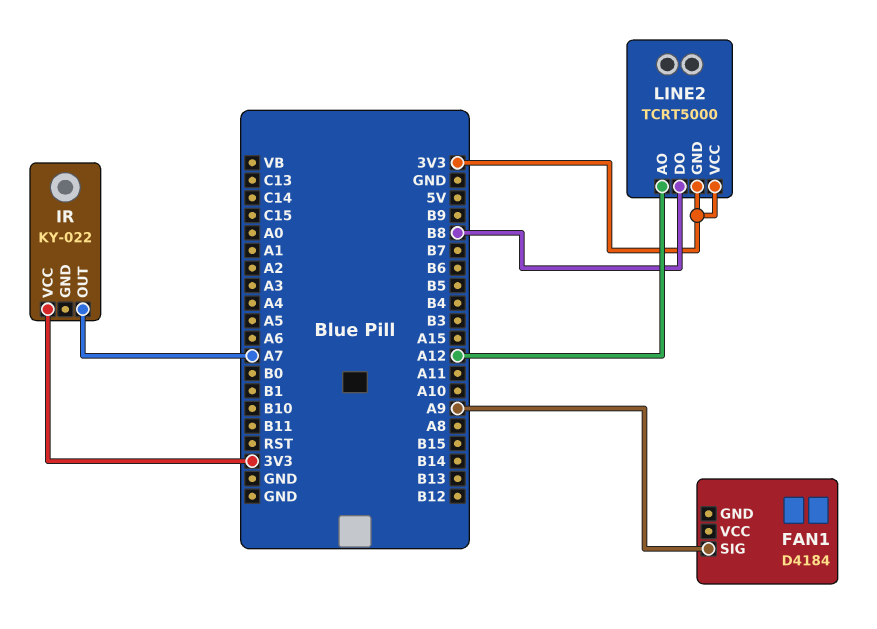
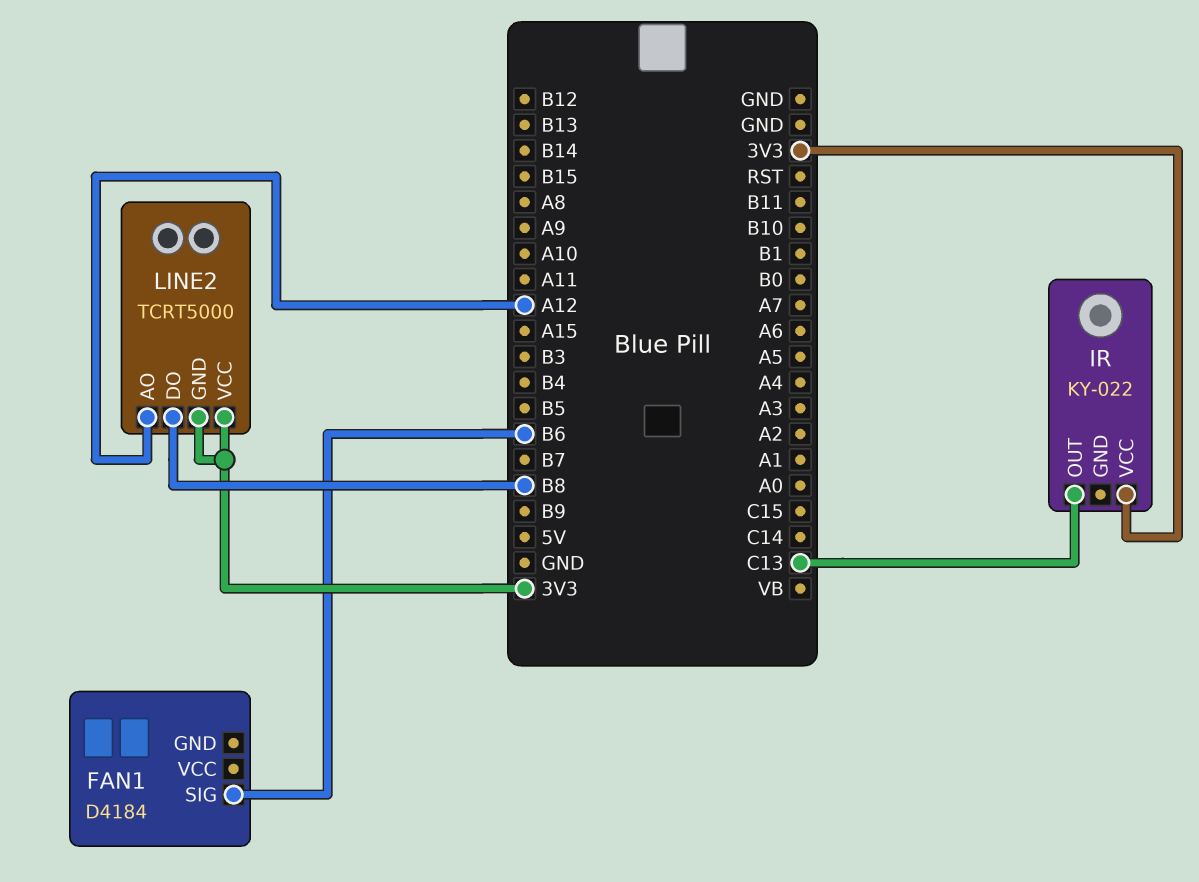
FAN1 pin SIG: A9 -> B6
IR pin OUT: A7 -> C13

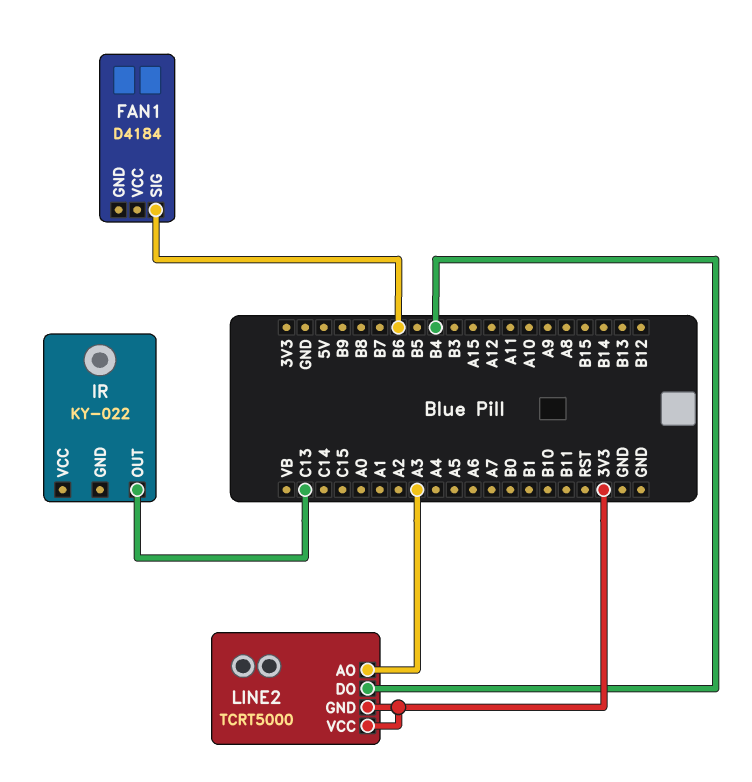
IR pin VCC: 3V3 -> none
LINE2 pin AO: A12 -> A3
LINE2 pin DO: B8 -> B4

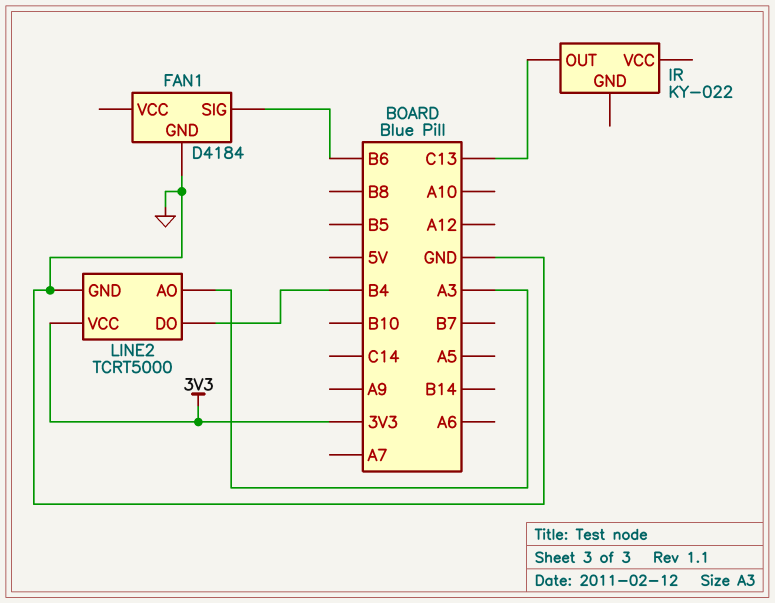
FAN1 pin GND: none -> GND
LINE2 pin GND: 3V3 -> GND

